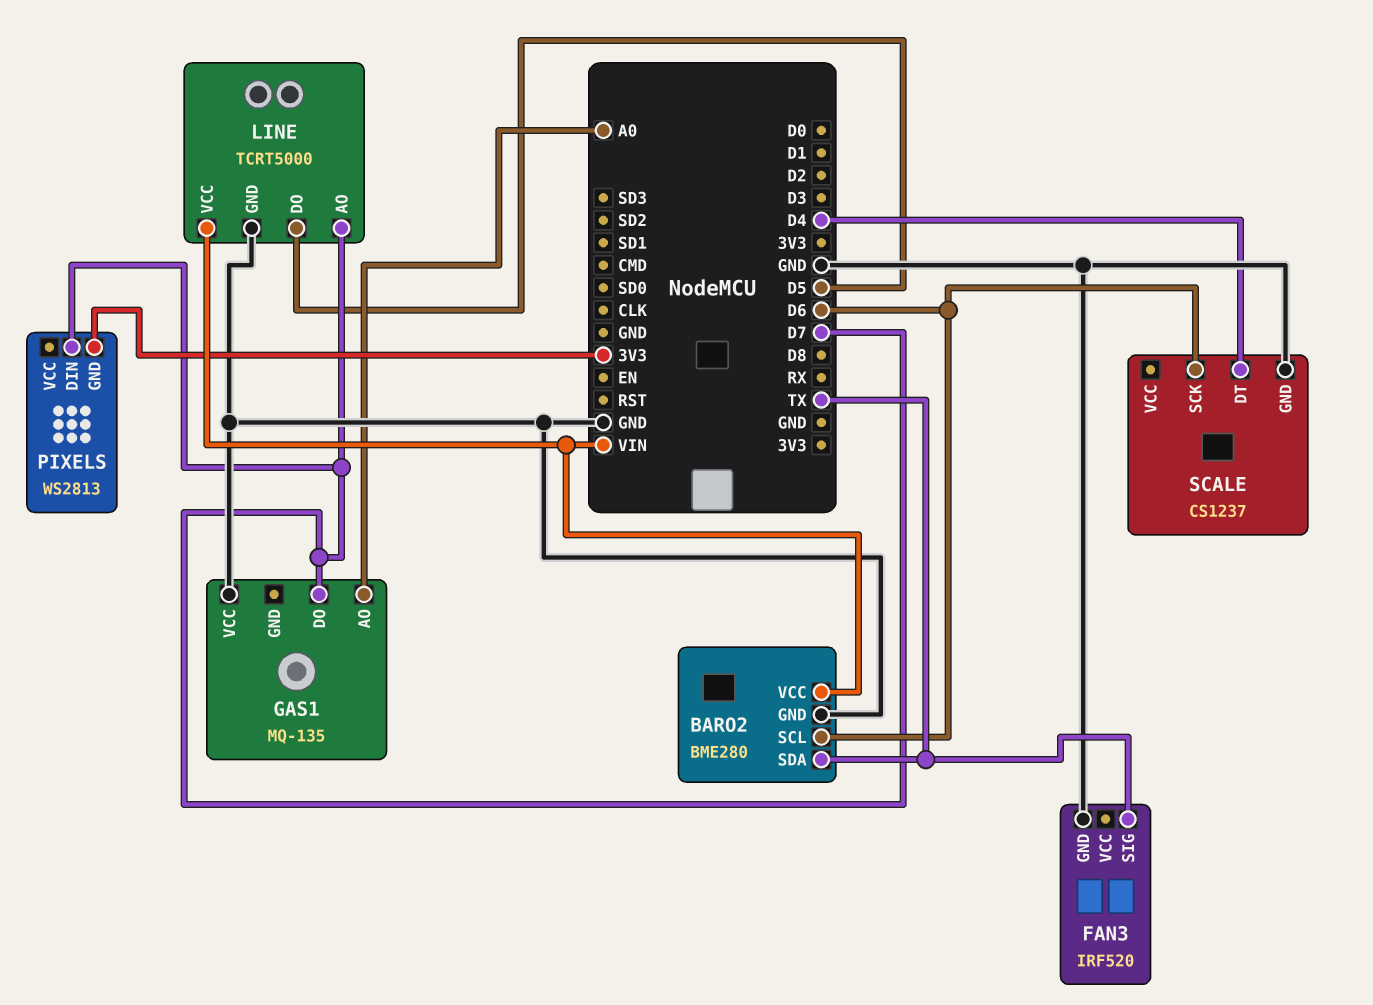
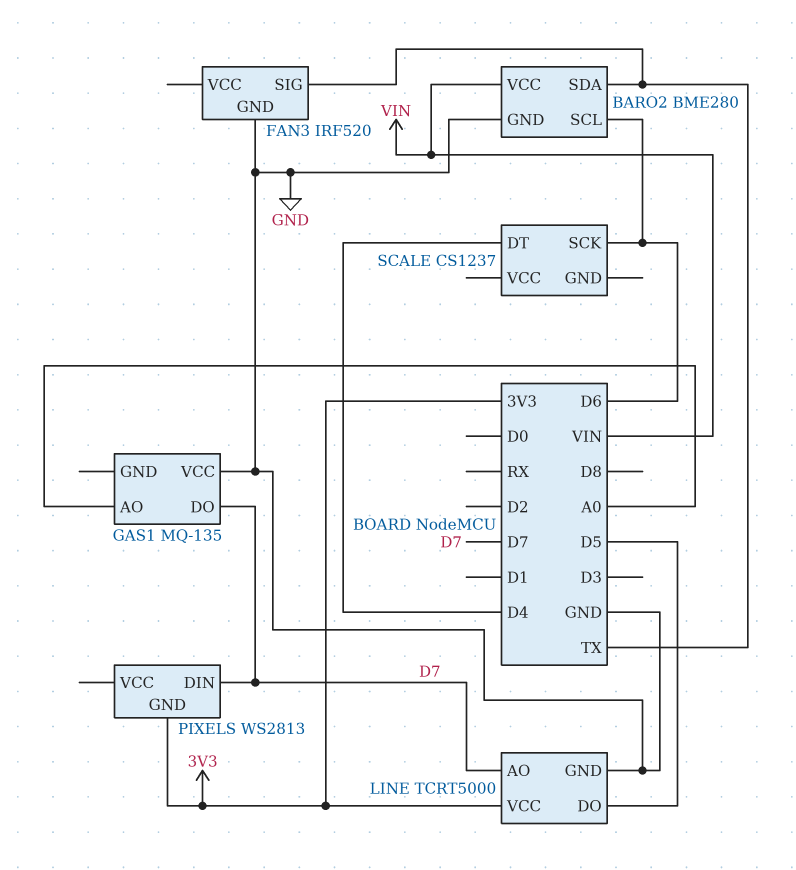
LINE pin VCC: VIN -> 3V3
SCALE pin GND: GND -> none

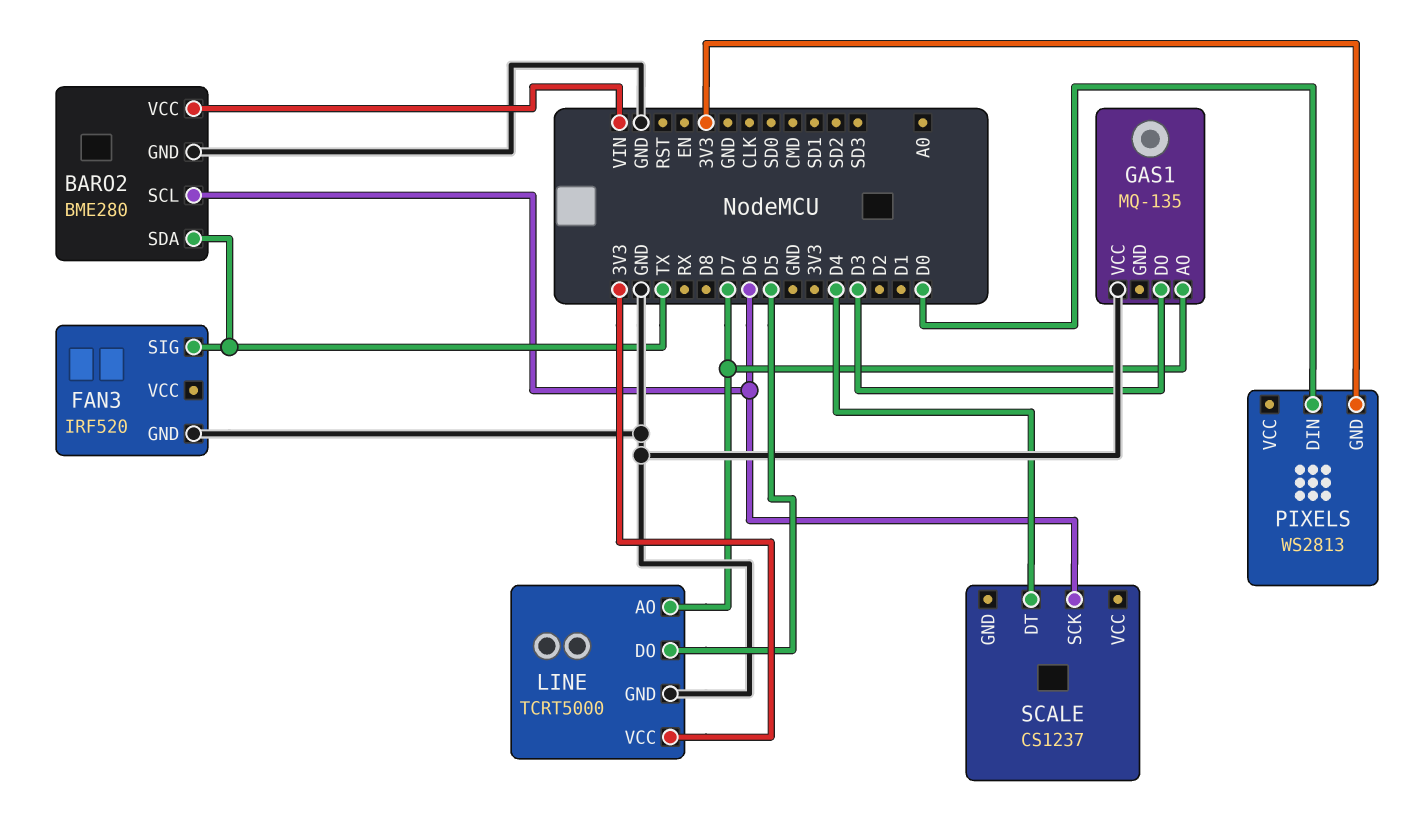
GAS1 pin AO: A0 -> D7
GAS1 pin DO: D7 -> D3
PIXELS pin DIN: D7 -> D0

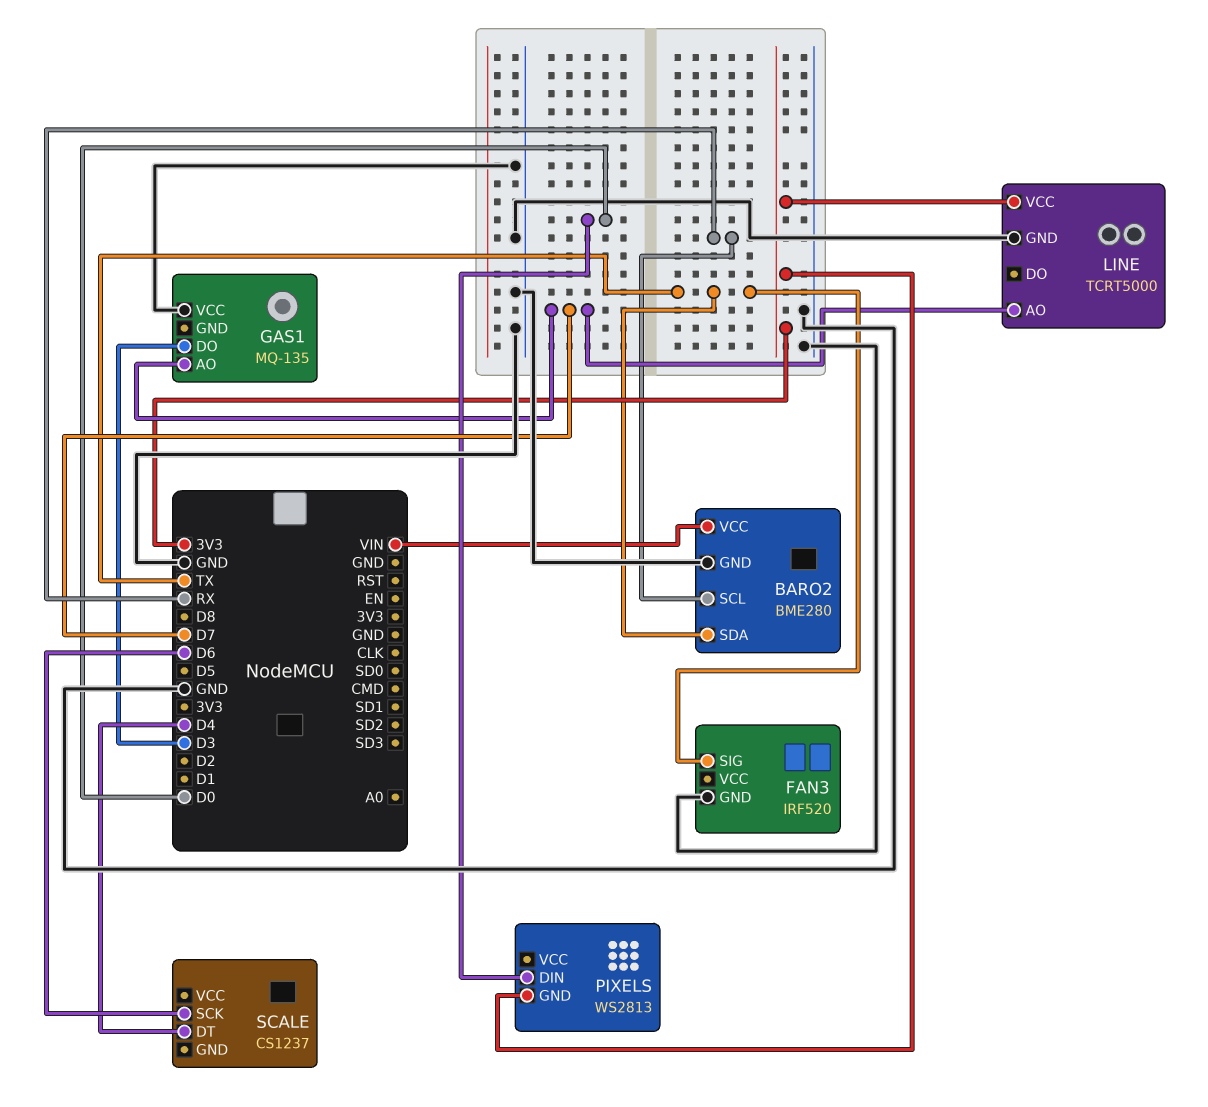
BARO2 pin SCL: D6 -> RX
LINE pin DO: D5 -> none

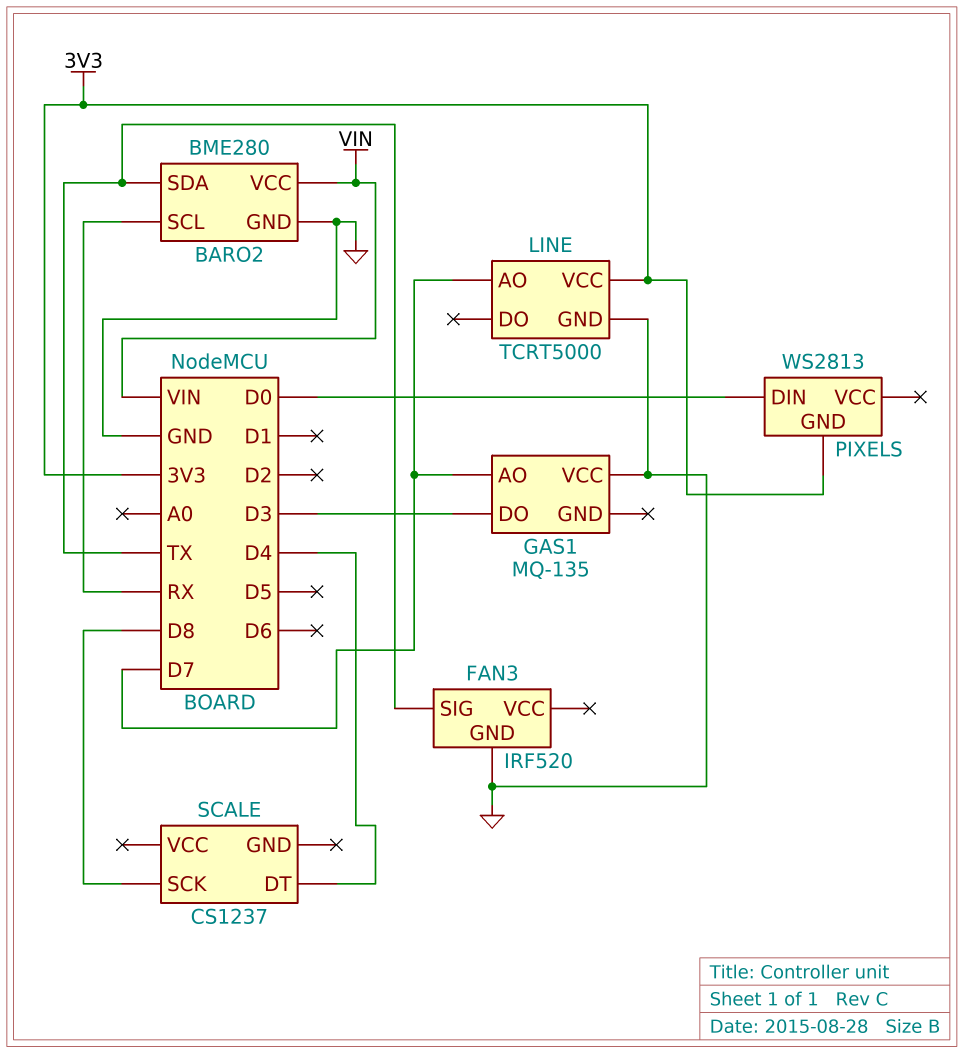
SCALE pin SCK: D6 -> D8

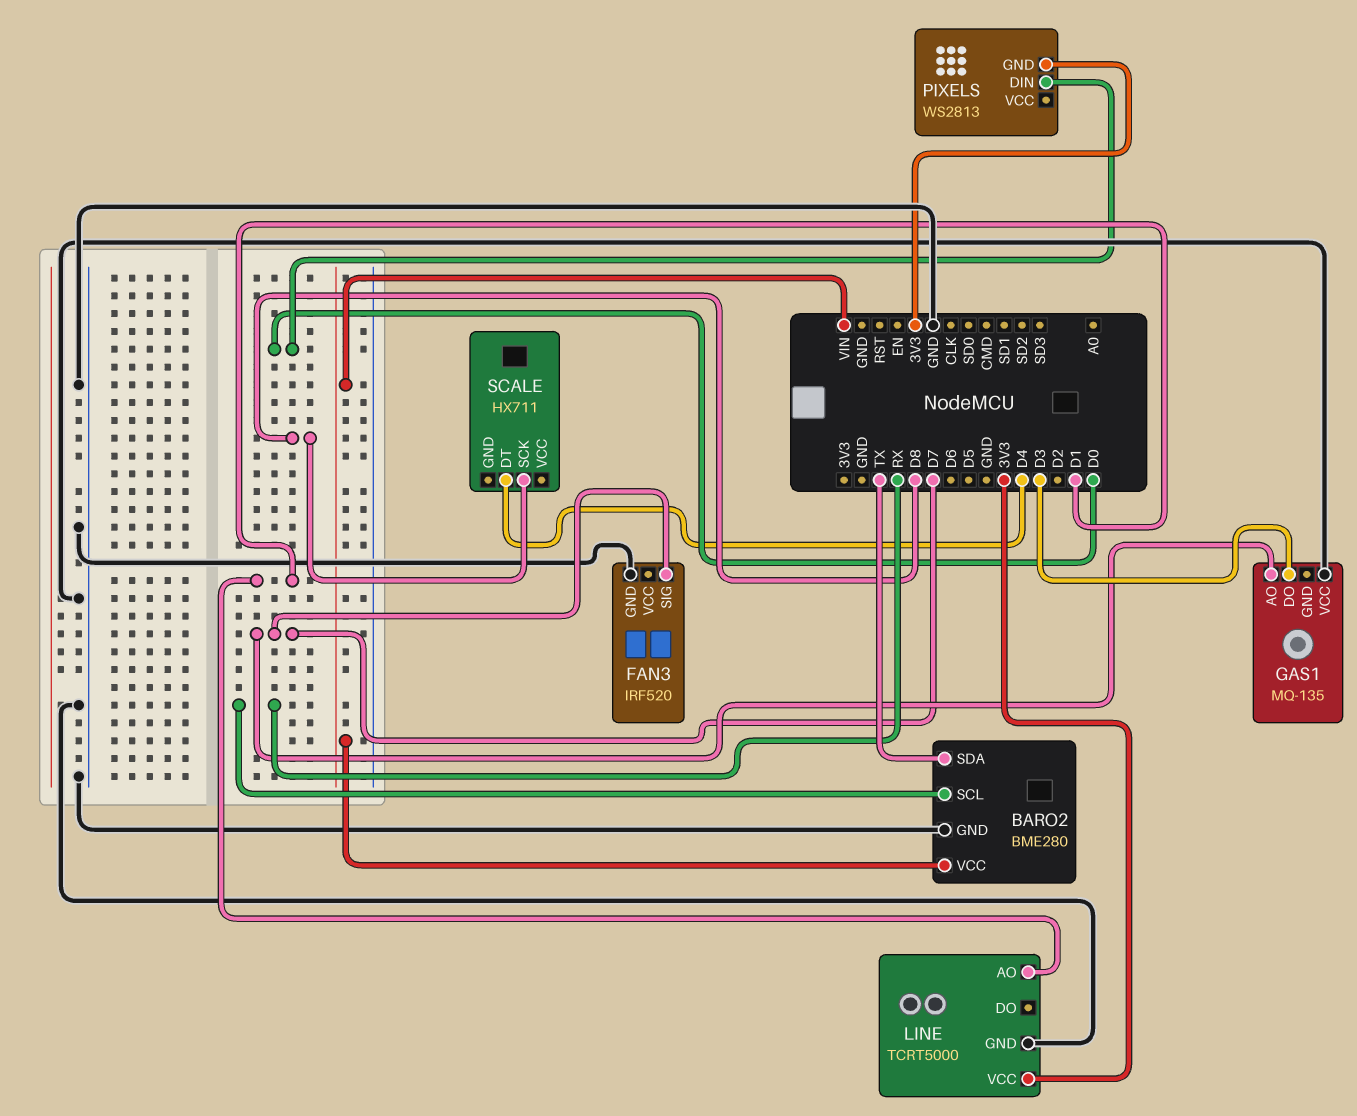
FAN3 pin SIG: TX -> D7
LINE pin AO: D7 -> D1
SCALE: CS1237 -> HX711

